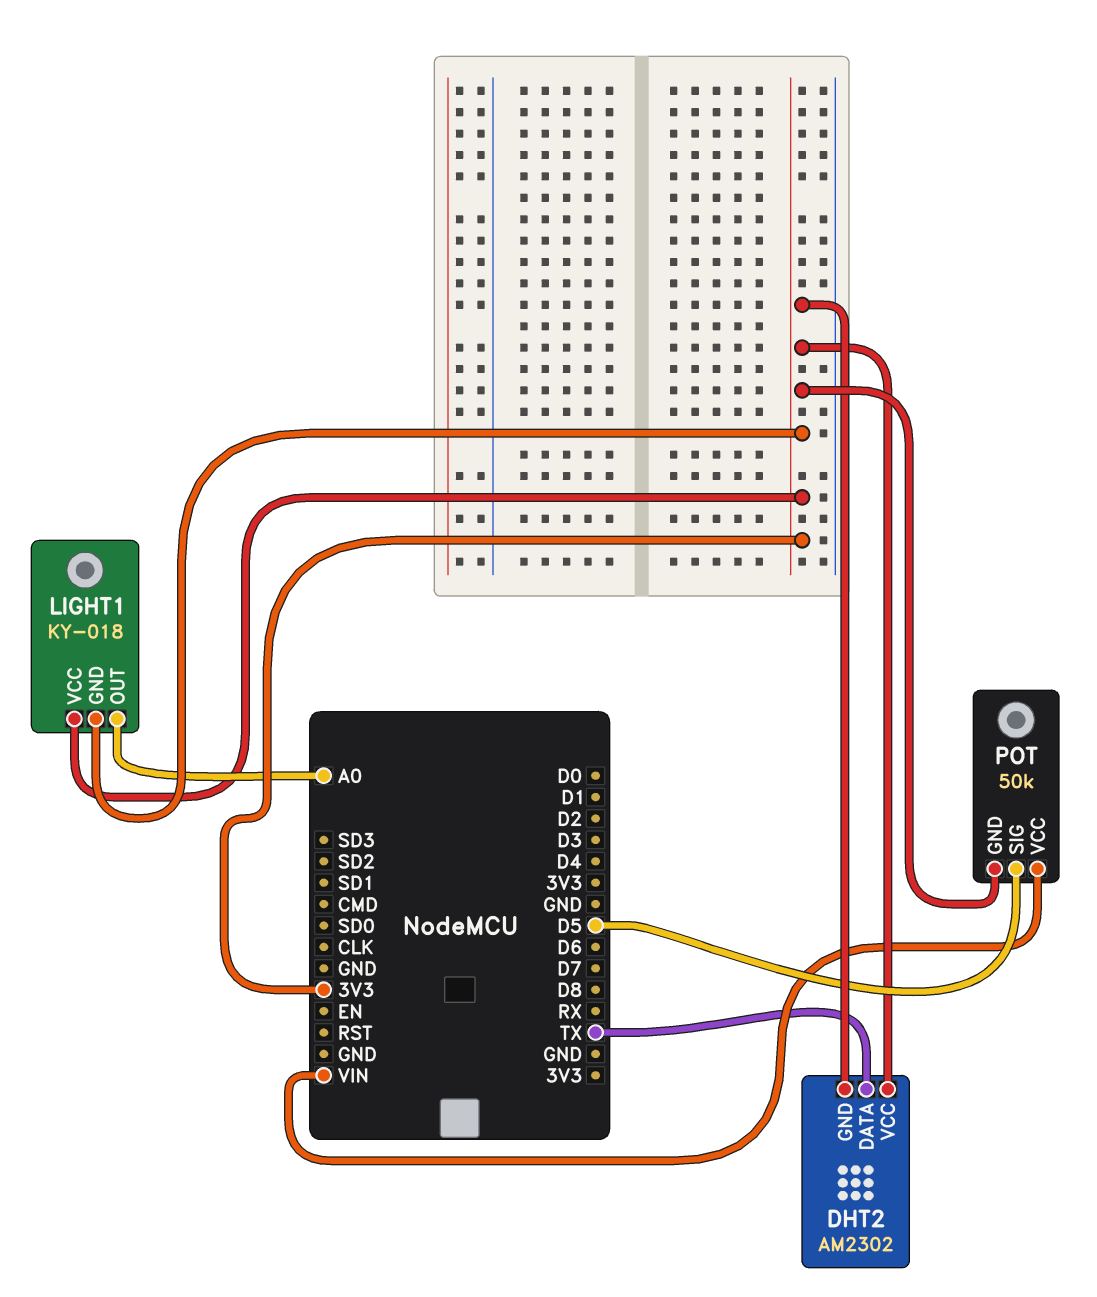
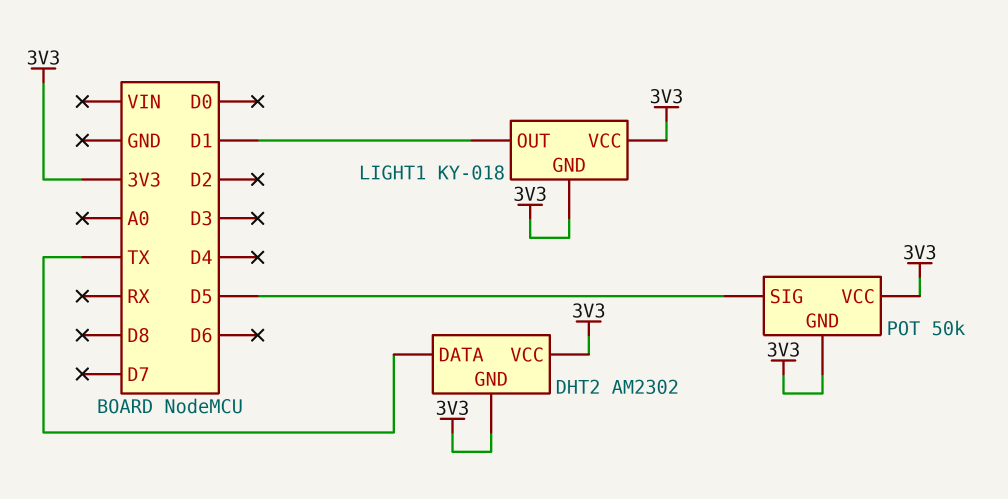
LIGHT1 pin OUT: A0 -> D1
POT pin VCC: VIN -> 3V3

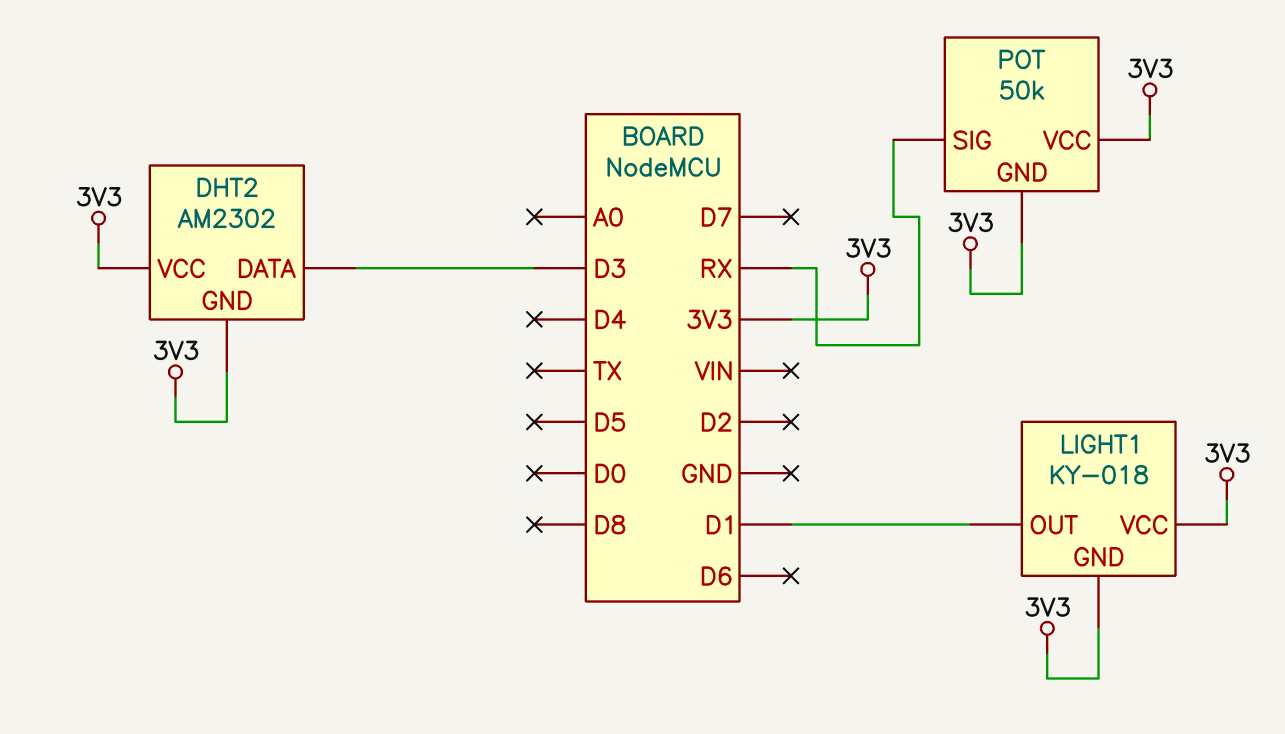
DHT2 pin DATA: TX -> D3
POT pin SIG: D5 -> RX

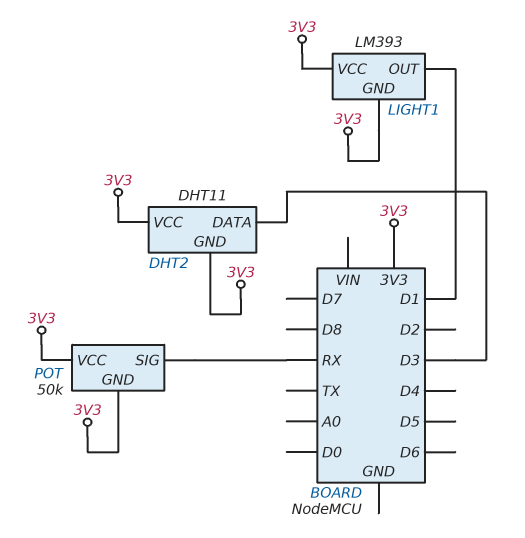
DHT2: AM2302 -> DHT11
LIGHT1: KY-018 -> LM393

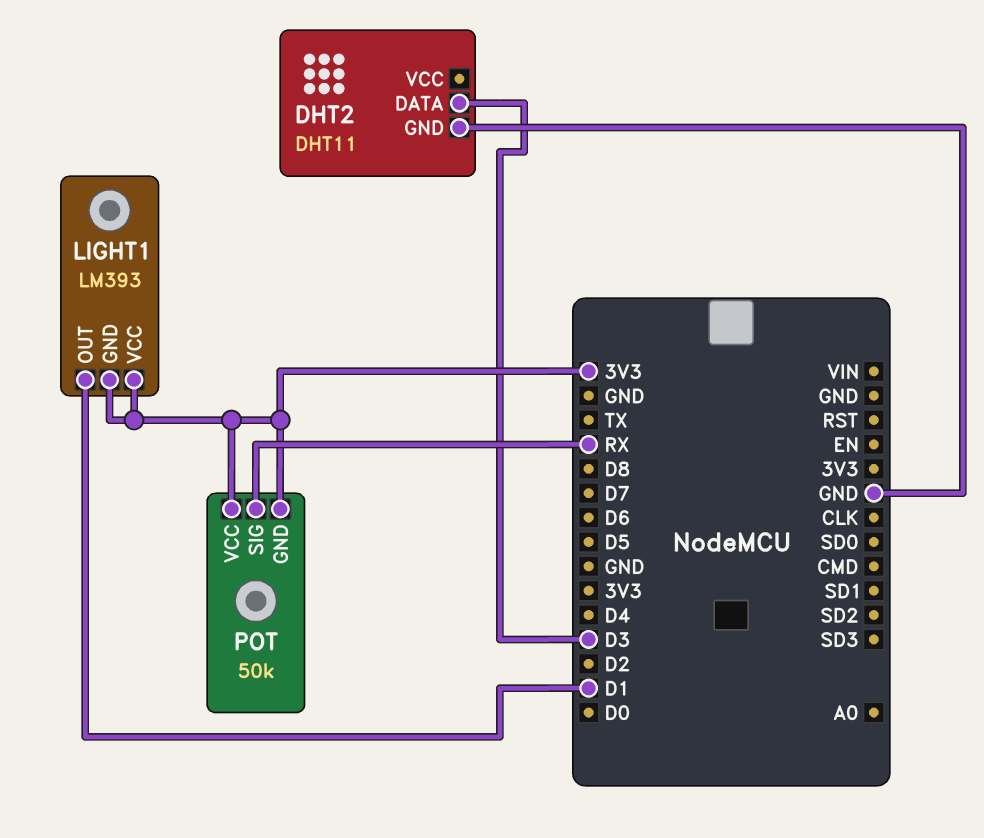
DHT2 pin GND: 3V3 -> GND
DHT2 pin VCC: 3V3 -> none

